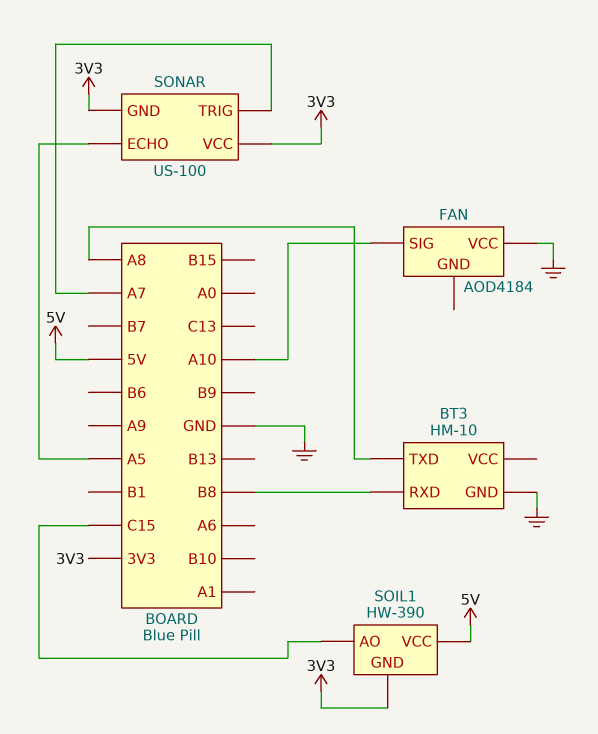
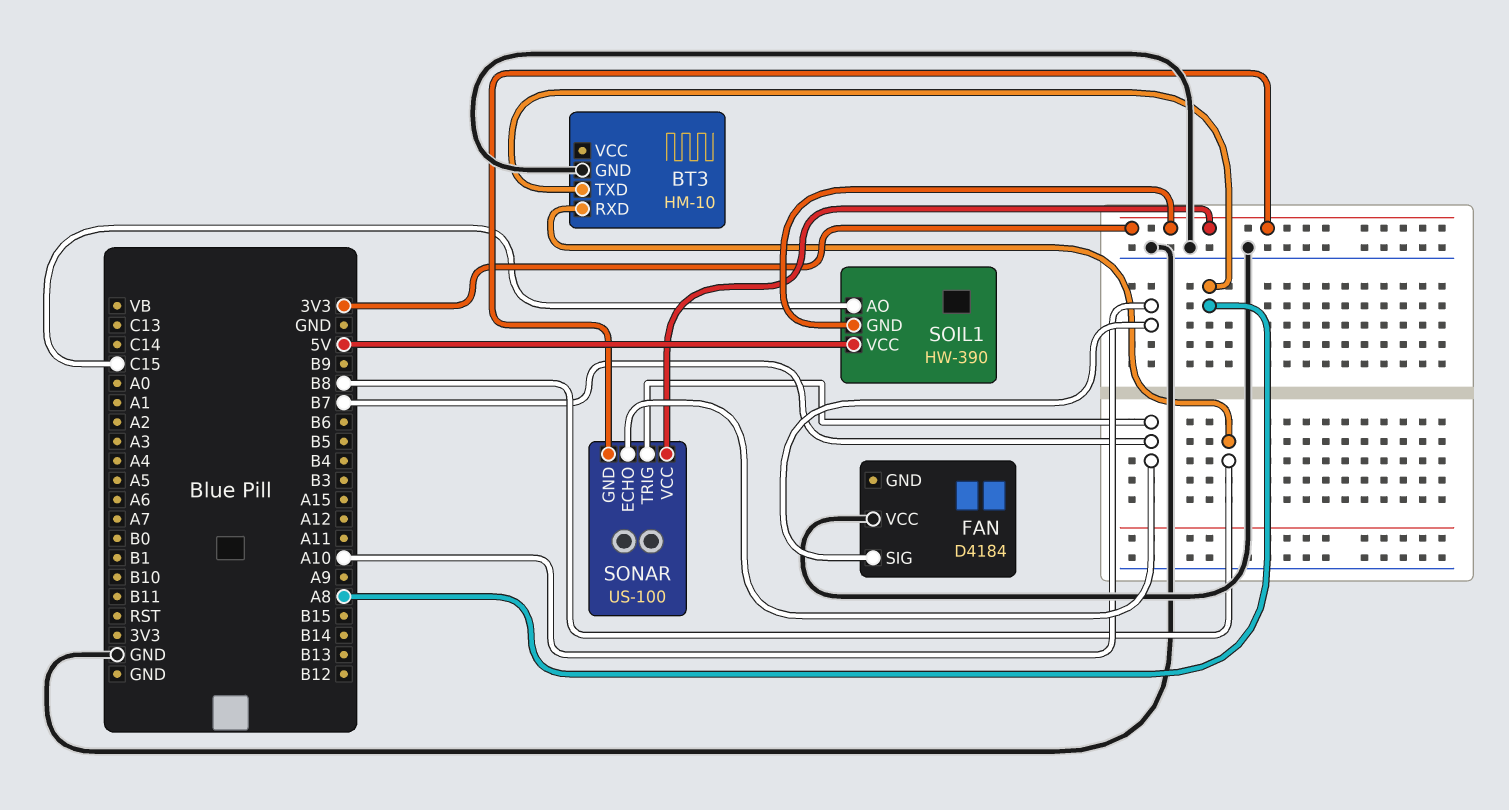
FAN: AOD4184 -> D4184
SONAR pin ECHO: A5 -> B7
SONAR pin TRIG: A7 -> B7

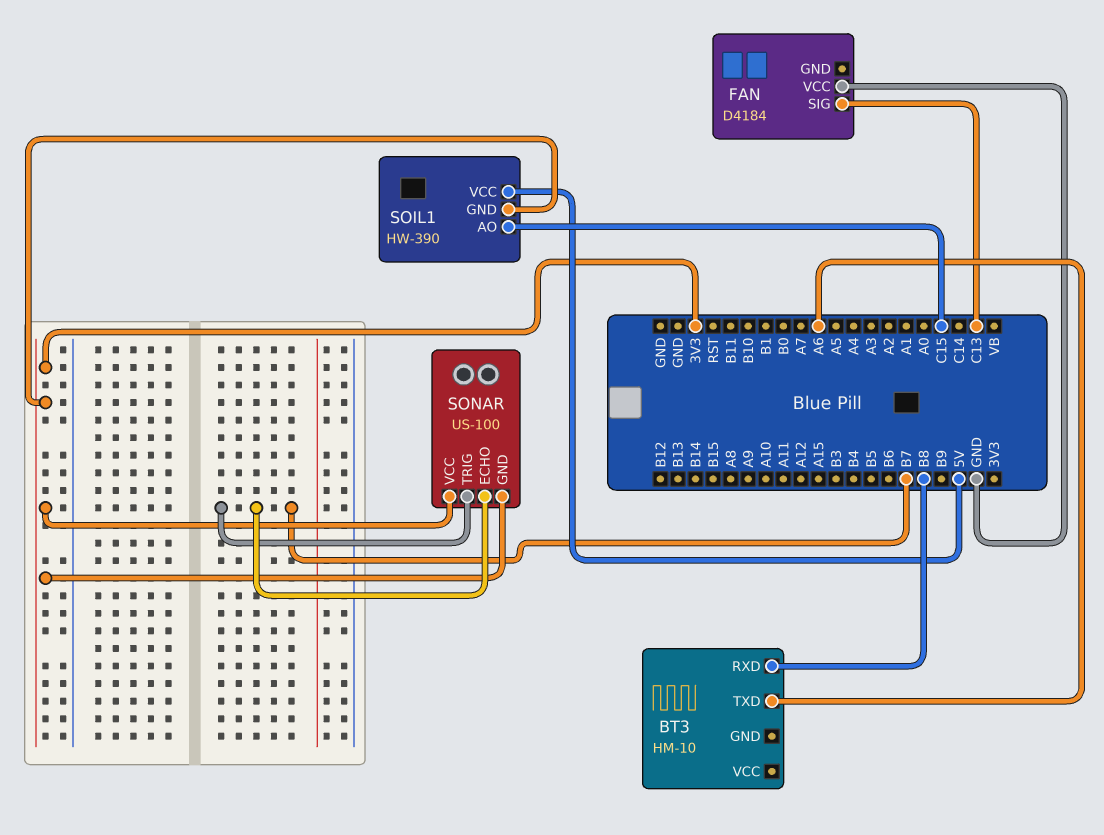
BT3 pin GND: GND -> none
BT3 pin TXD: A8 -> A6
FAN pin SIG: A10 -> C13

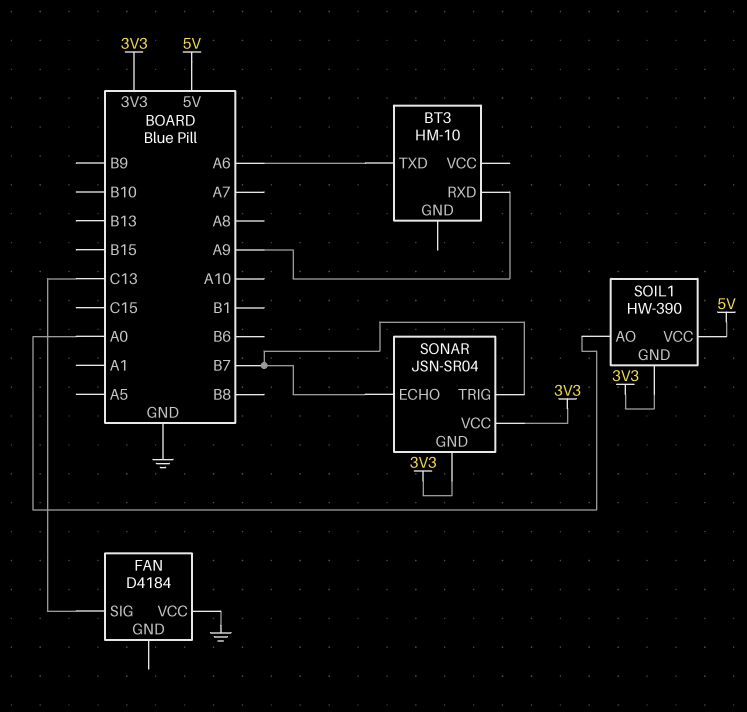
BT3 pin RXD: B8 -> A9
SOIL1 pin AO: C15 -> A0
SONAR: US-100 -> JSN-SR04

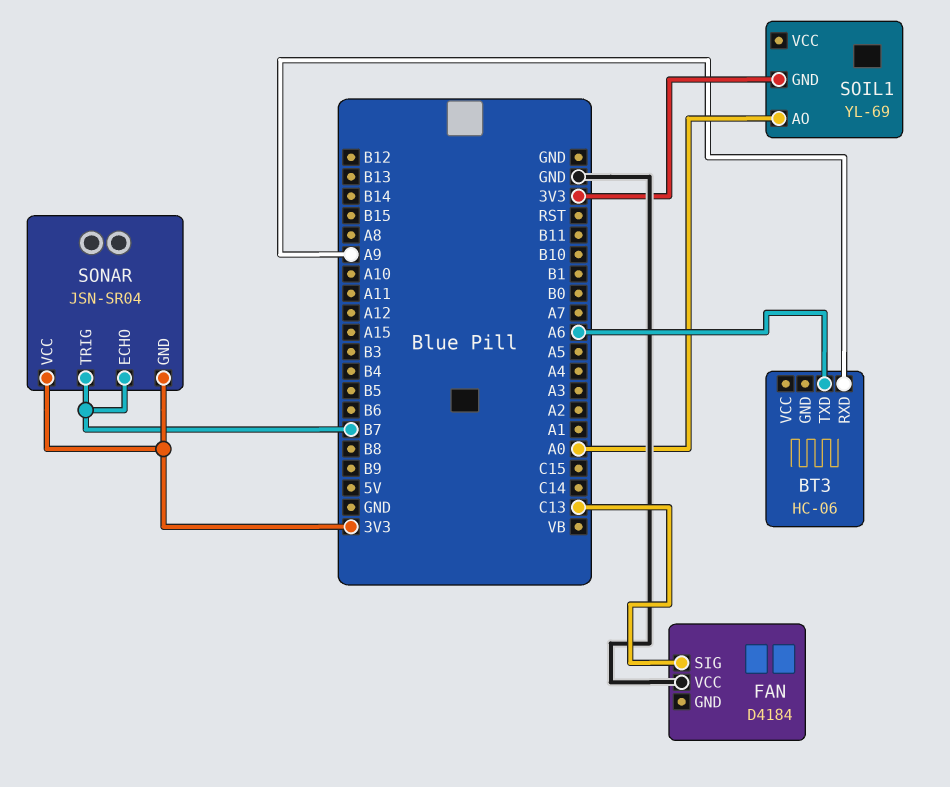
BT3: HM-10 -> HC-06
SOIL1: HW-390 -> YL-69
SOIL1 pin VCC: 5V -> none

